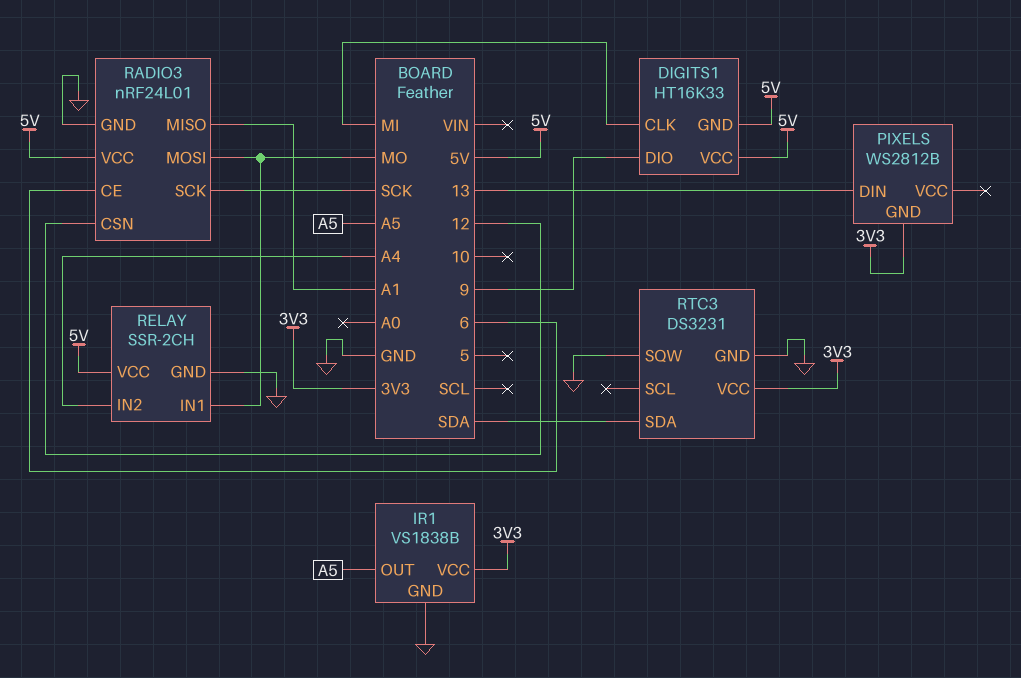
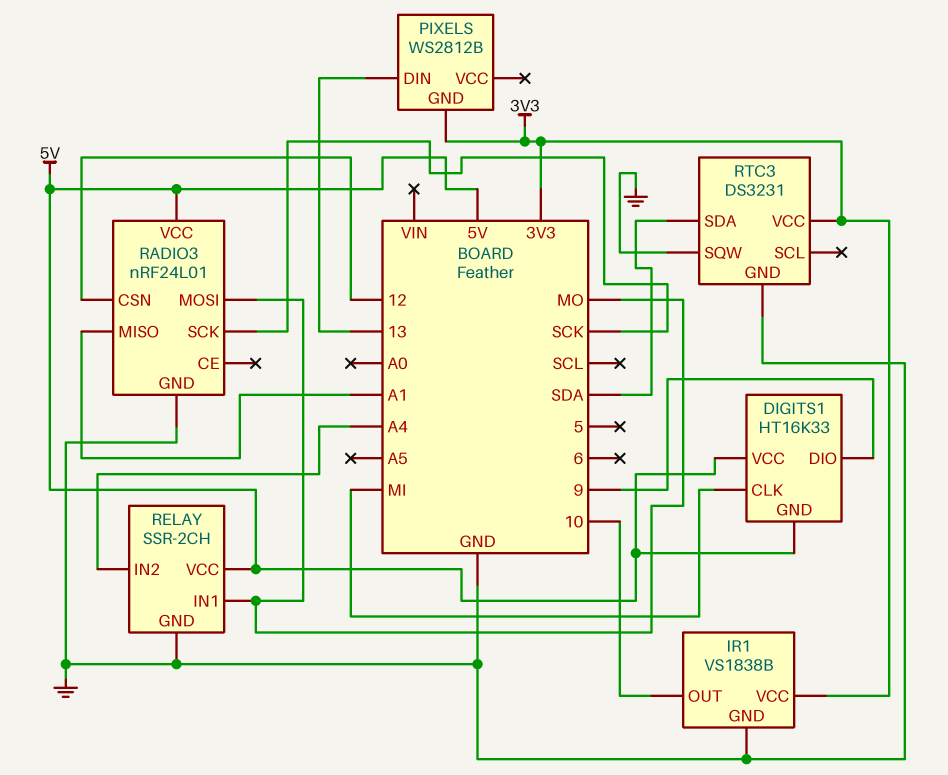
IR1 pin OUT: A5 -> 10
RADIO3 pin CE: 6 -> none

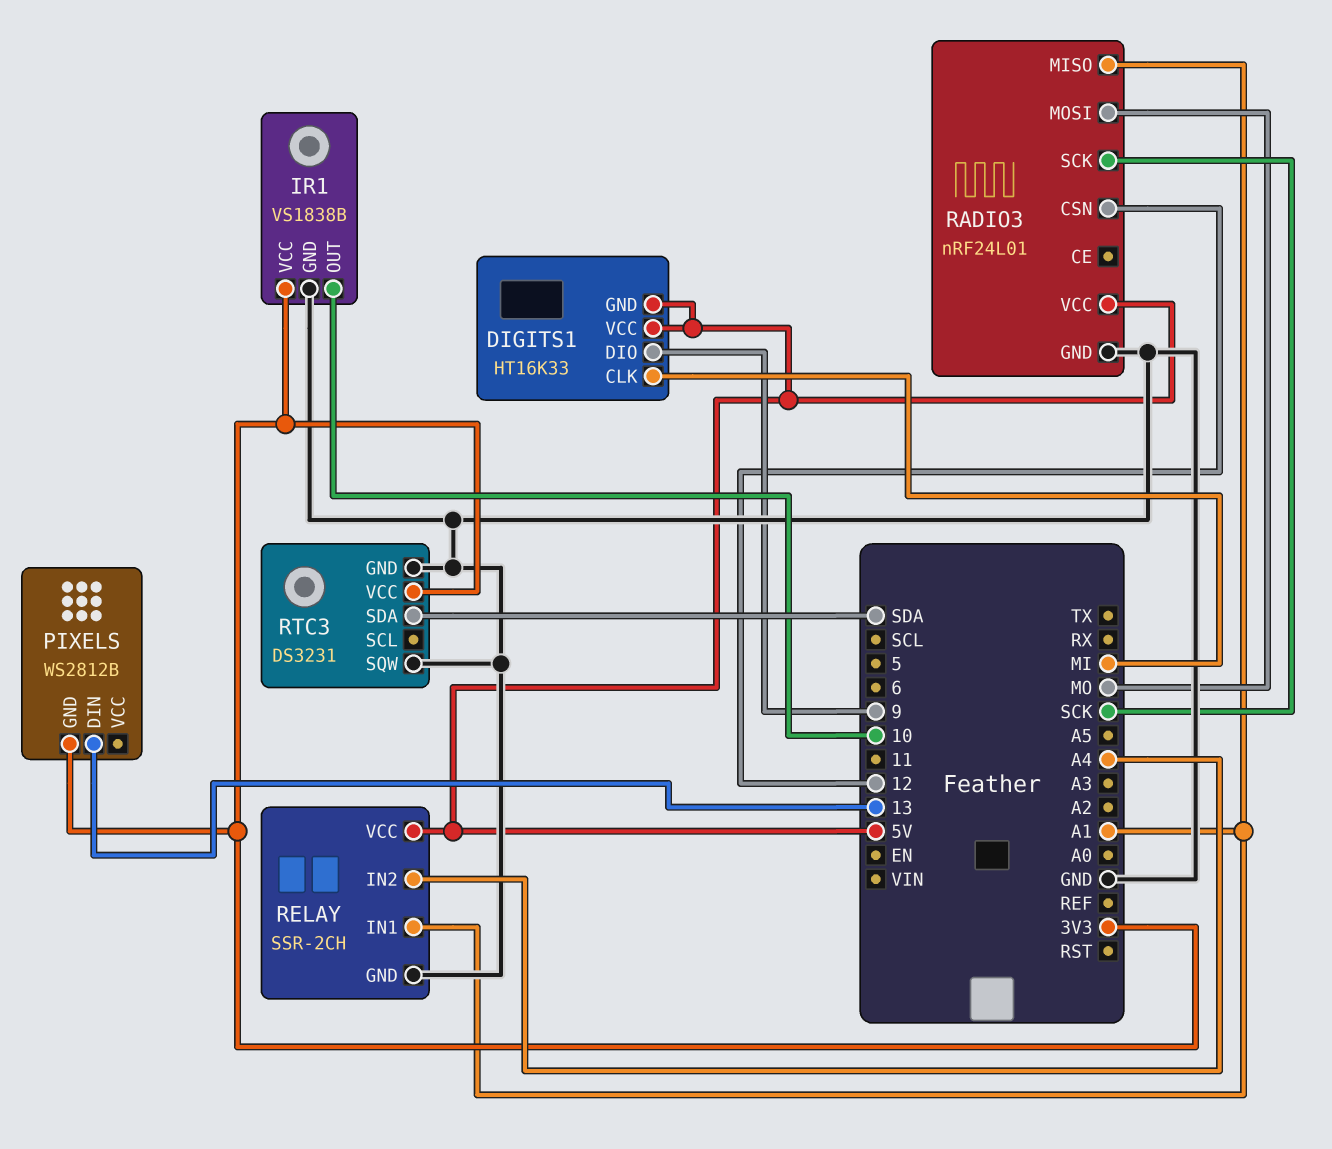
RELAY pin IN1: MO -> A1

